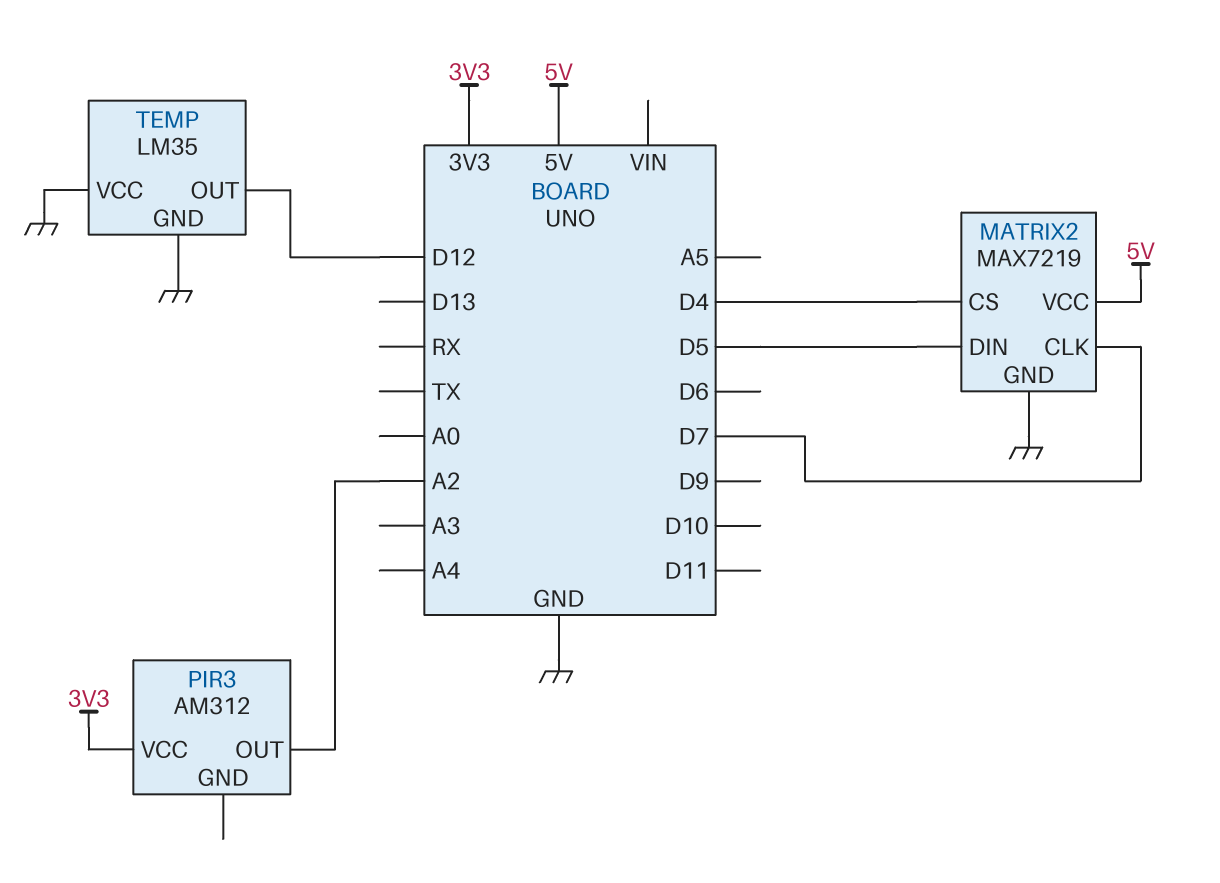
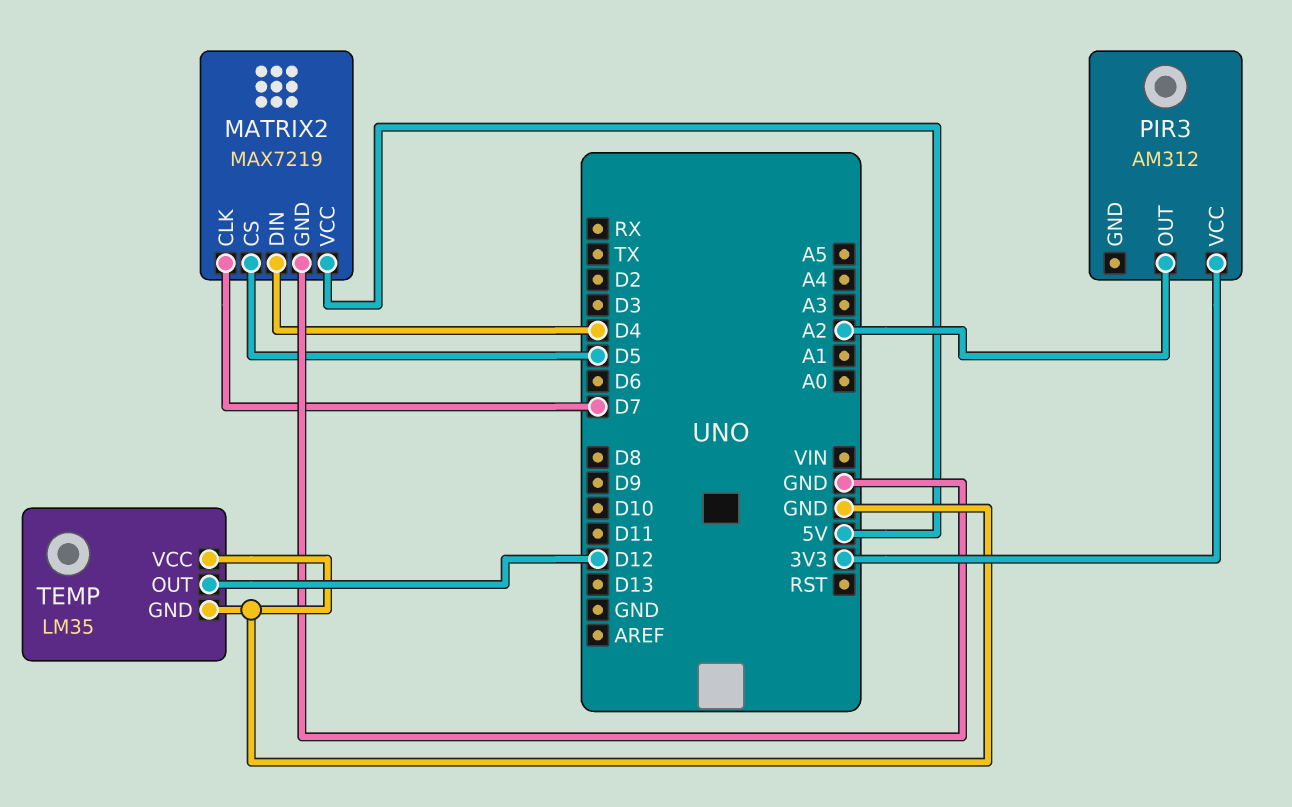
MATRIX2 pin CS: D4 -> D5
MATRIX2 pin DIN: D5 -> D4

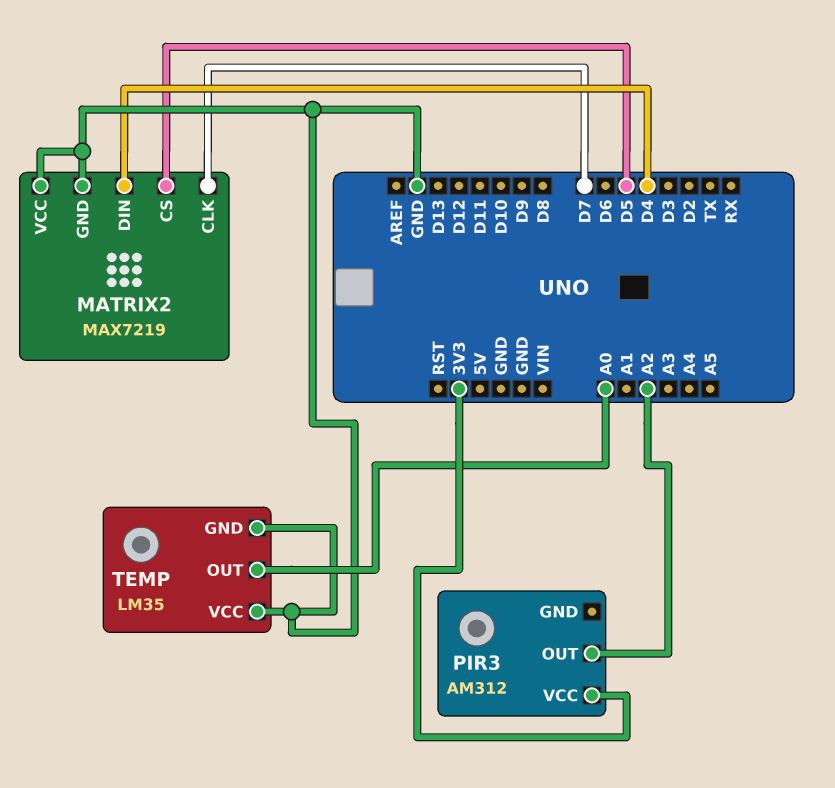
MATRIX2 pin VCC: 5V -> GND
TEMP pin OUT: D12 -> A0

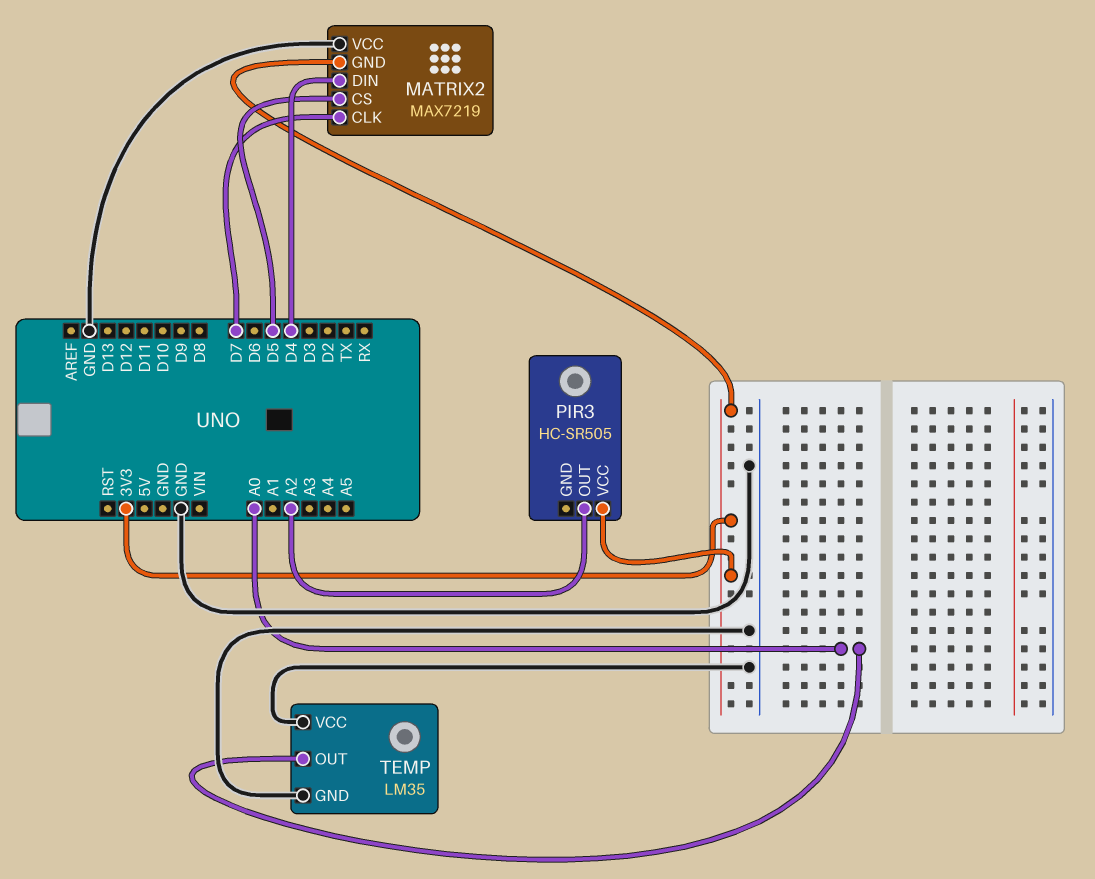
MATRIX2 pin GND: GND -> 3V3
PIR3: AM312 -> HC-SR505

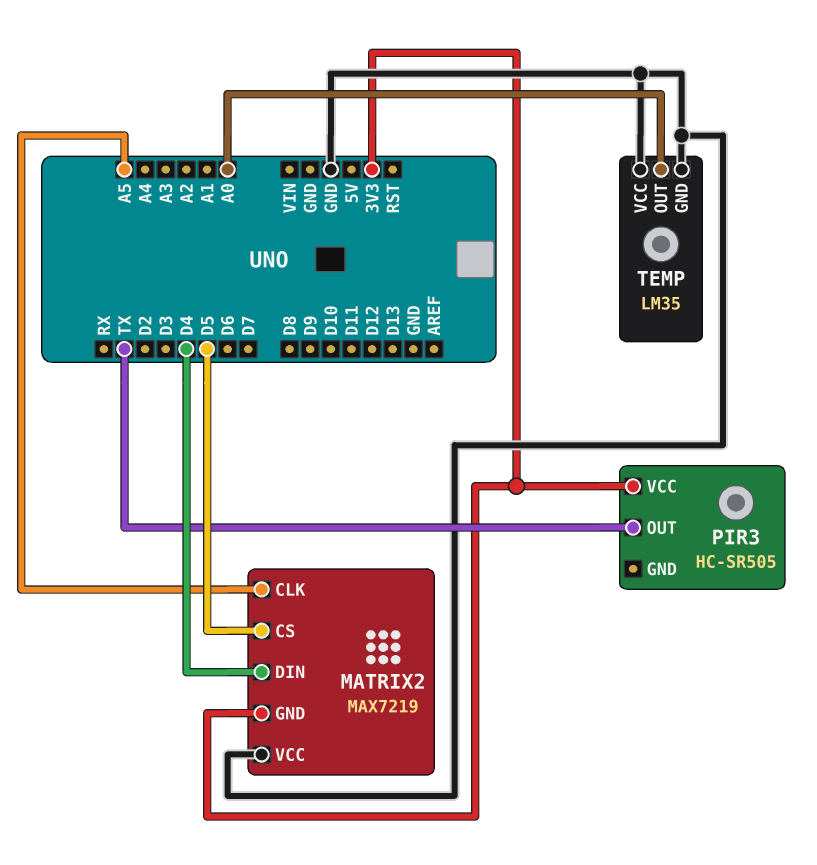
MATRIX2 pin CLK: D7 -> A5
PIR3 pin OUT: A2 -> TX

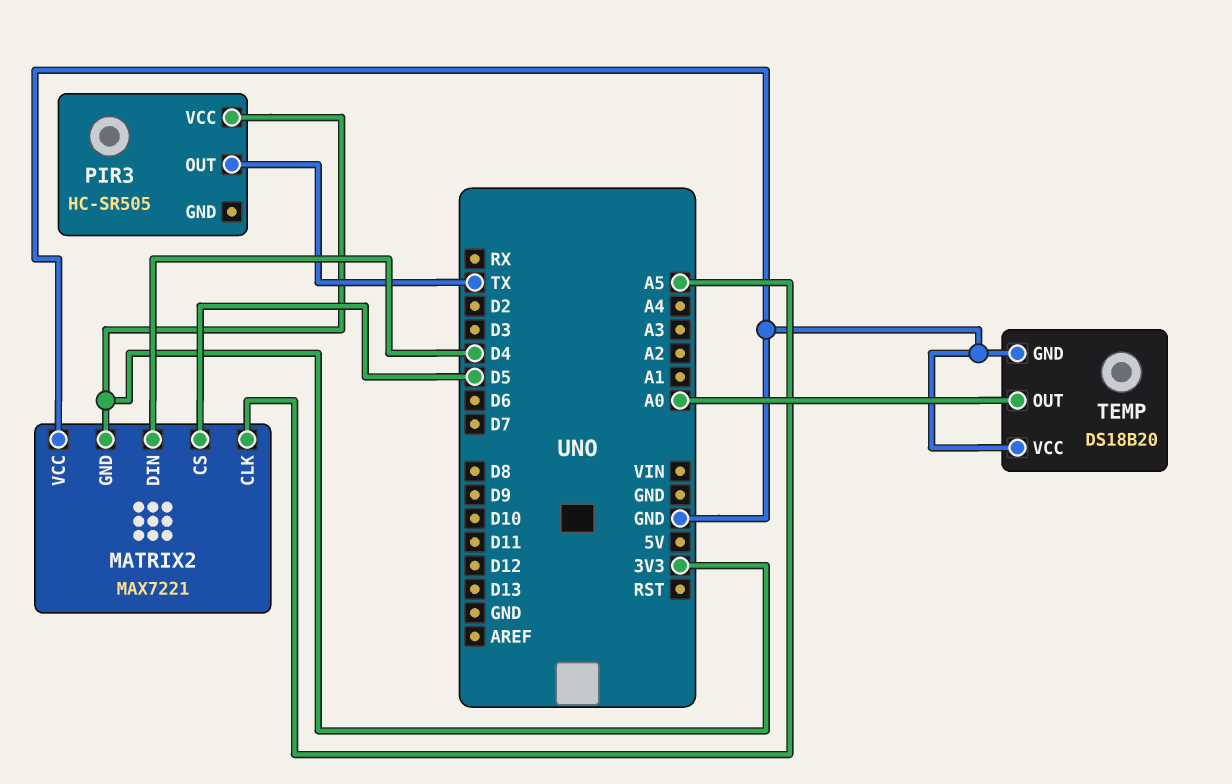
MATRIX2: MAX7219 -> MAX7221
TEMP: LM35 -> DS18B20

